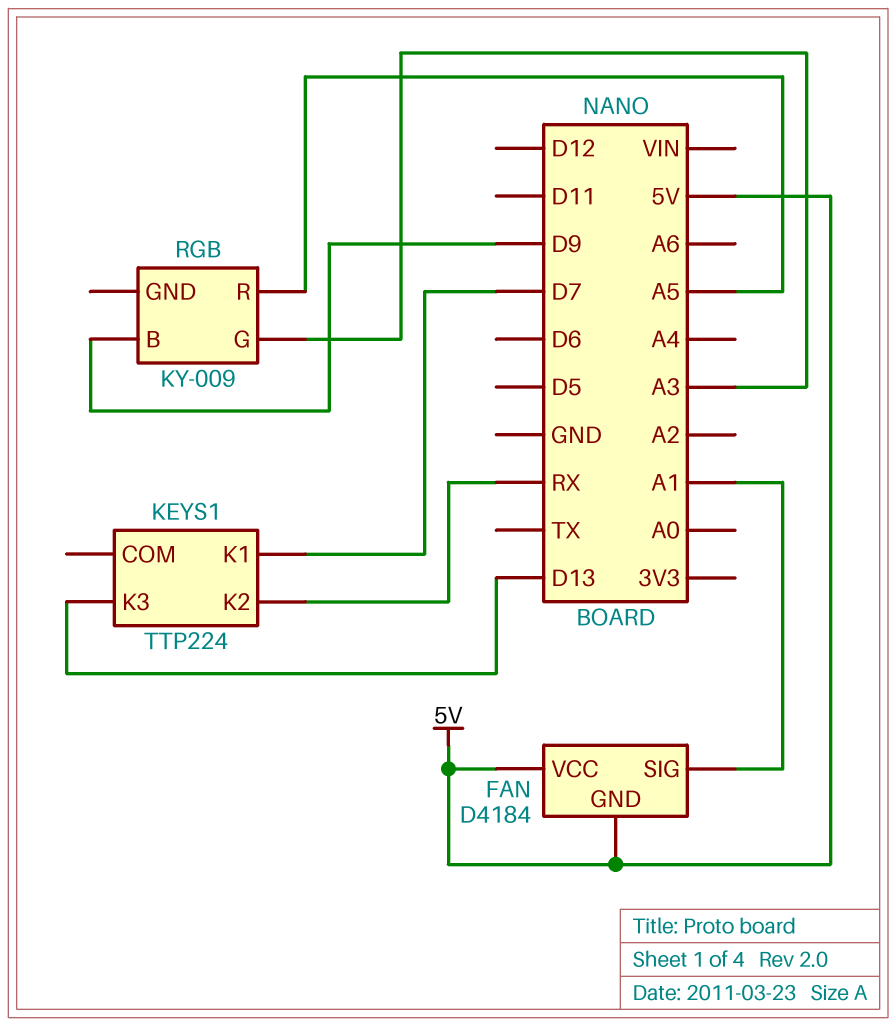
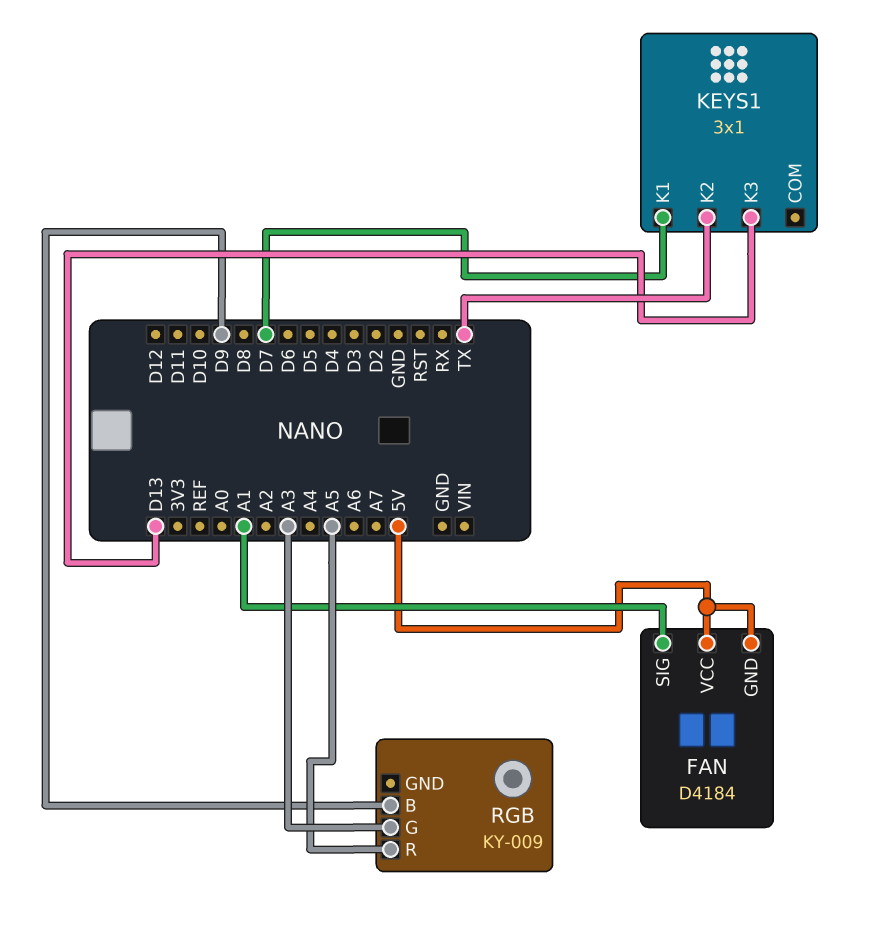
KEYS1: TTP224 -> 3x1
KEYS1 pin K2: RX -> TX

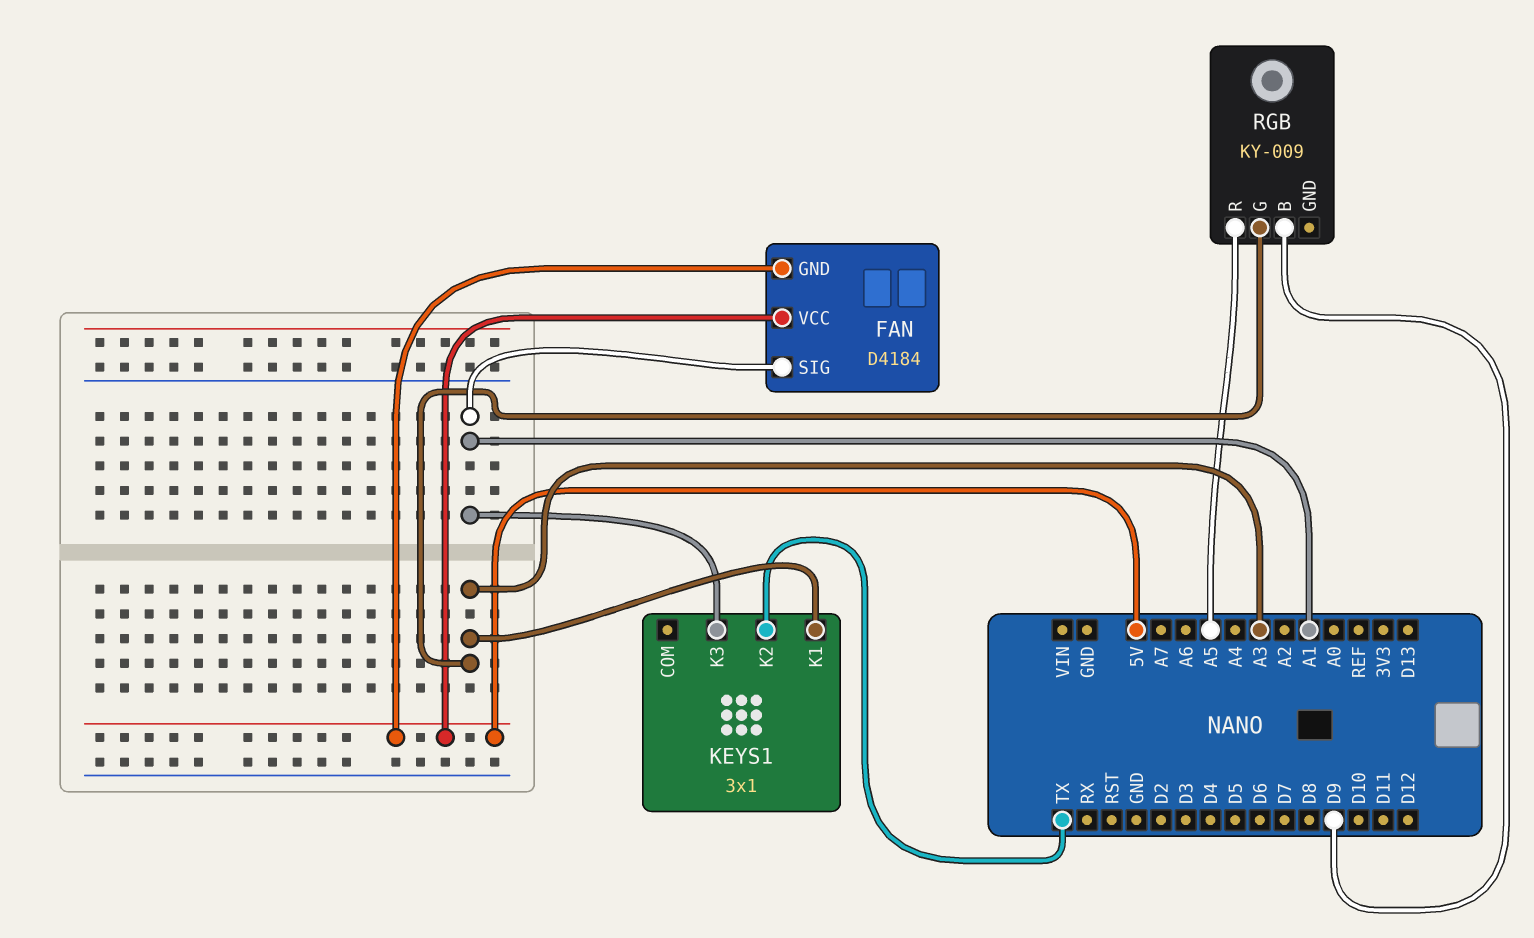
KEYS1 pin K1: D7 -> A3
KEYS1 pin K3: D13 -> A1

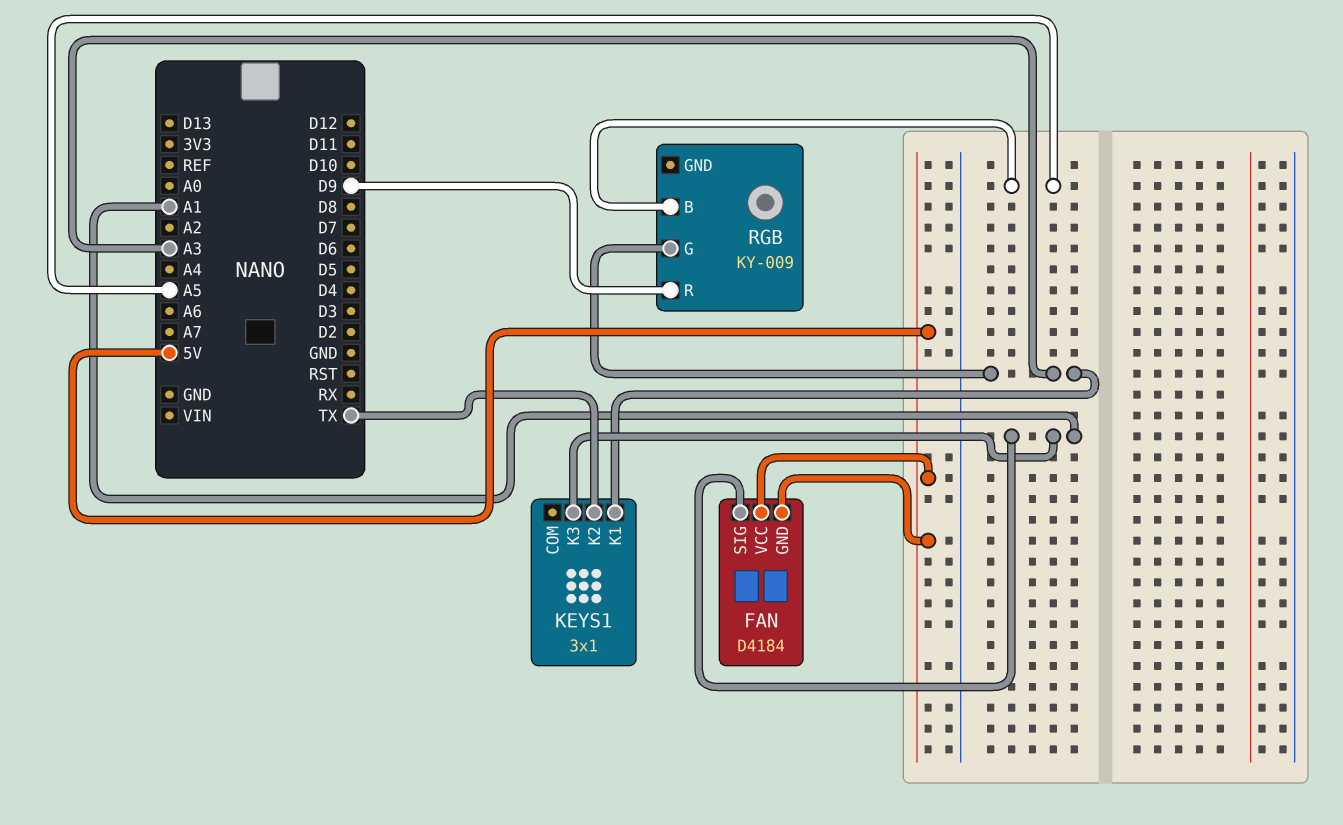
RGB pin B: D9 -> A5
RGB pin R: A5 -> D9

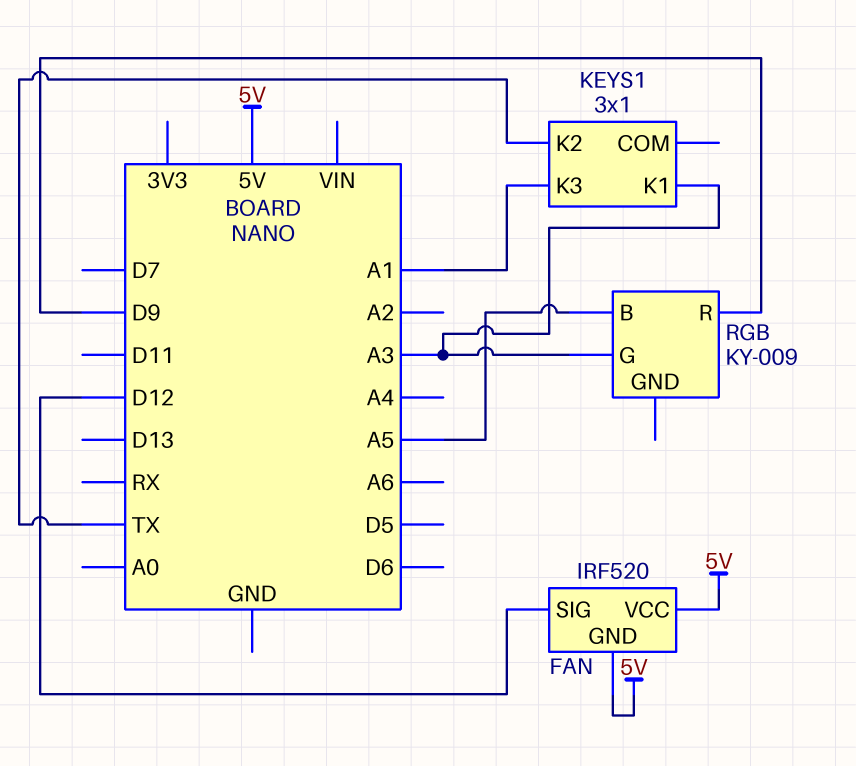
FAN: D4184 -> IRF520
FAN pin SIG: A1 -> D12

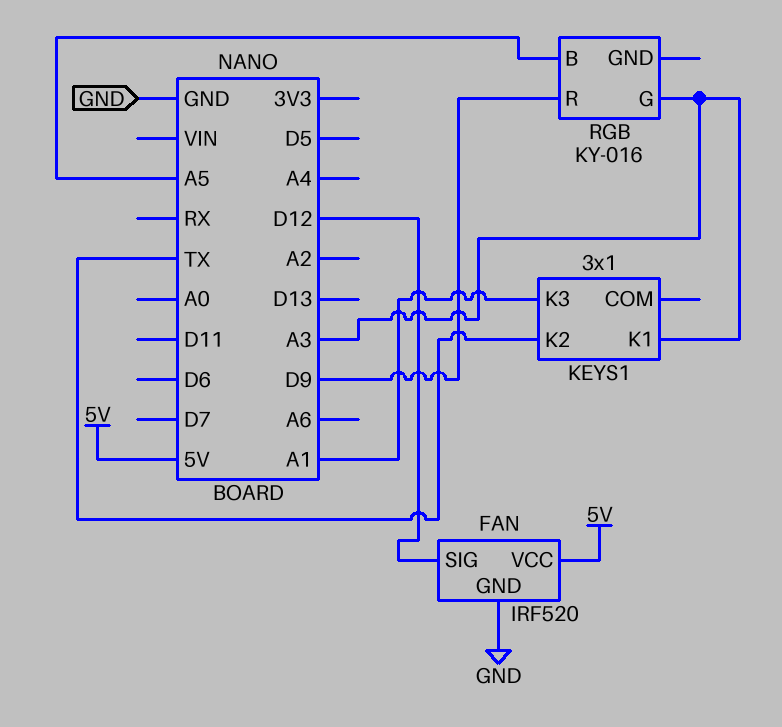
FAN pin GND: 5V -> GND
RGB: KY-009 -> KY-016

